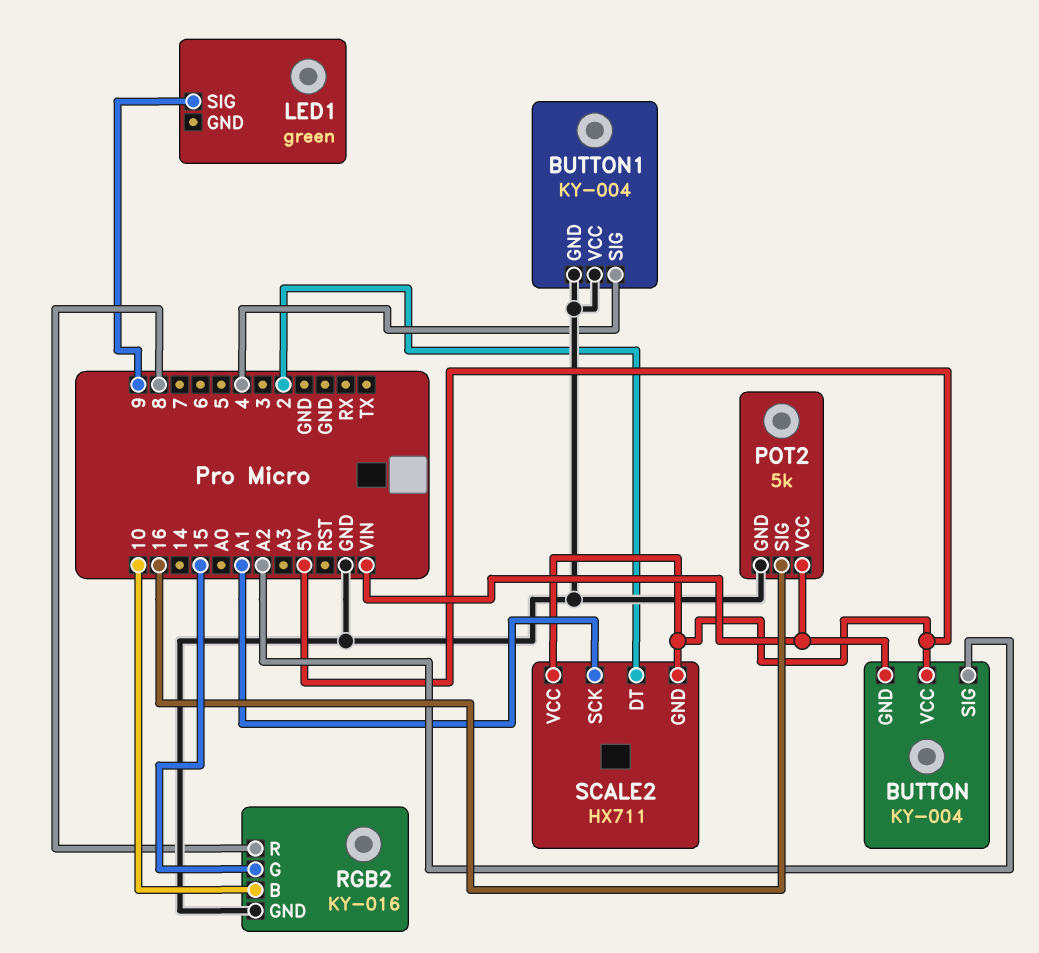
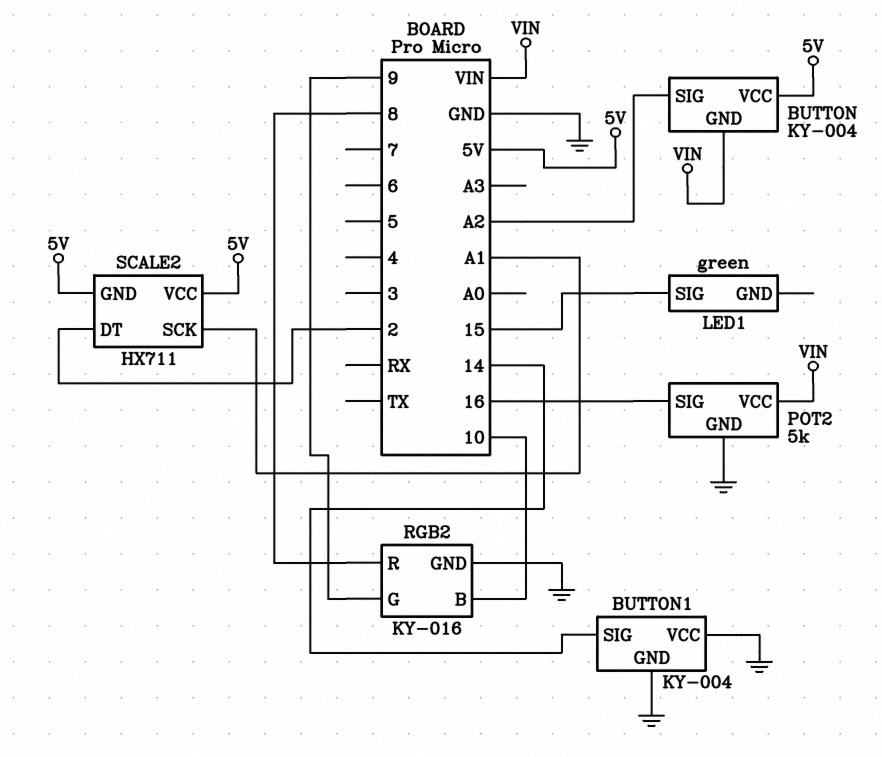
BUTTON1 pin SIG: 4 -> 14
LED1 pin SIG: 9 -> 15
RGB2 pin G: 15 -> 9

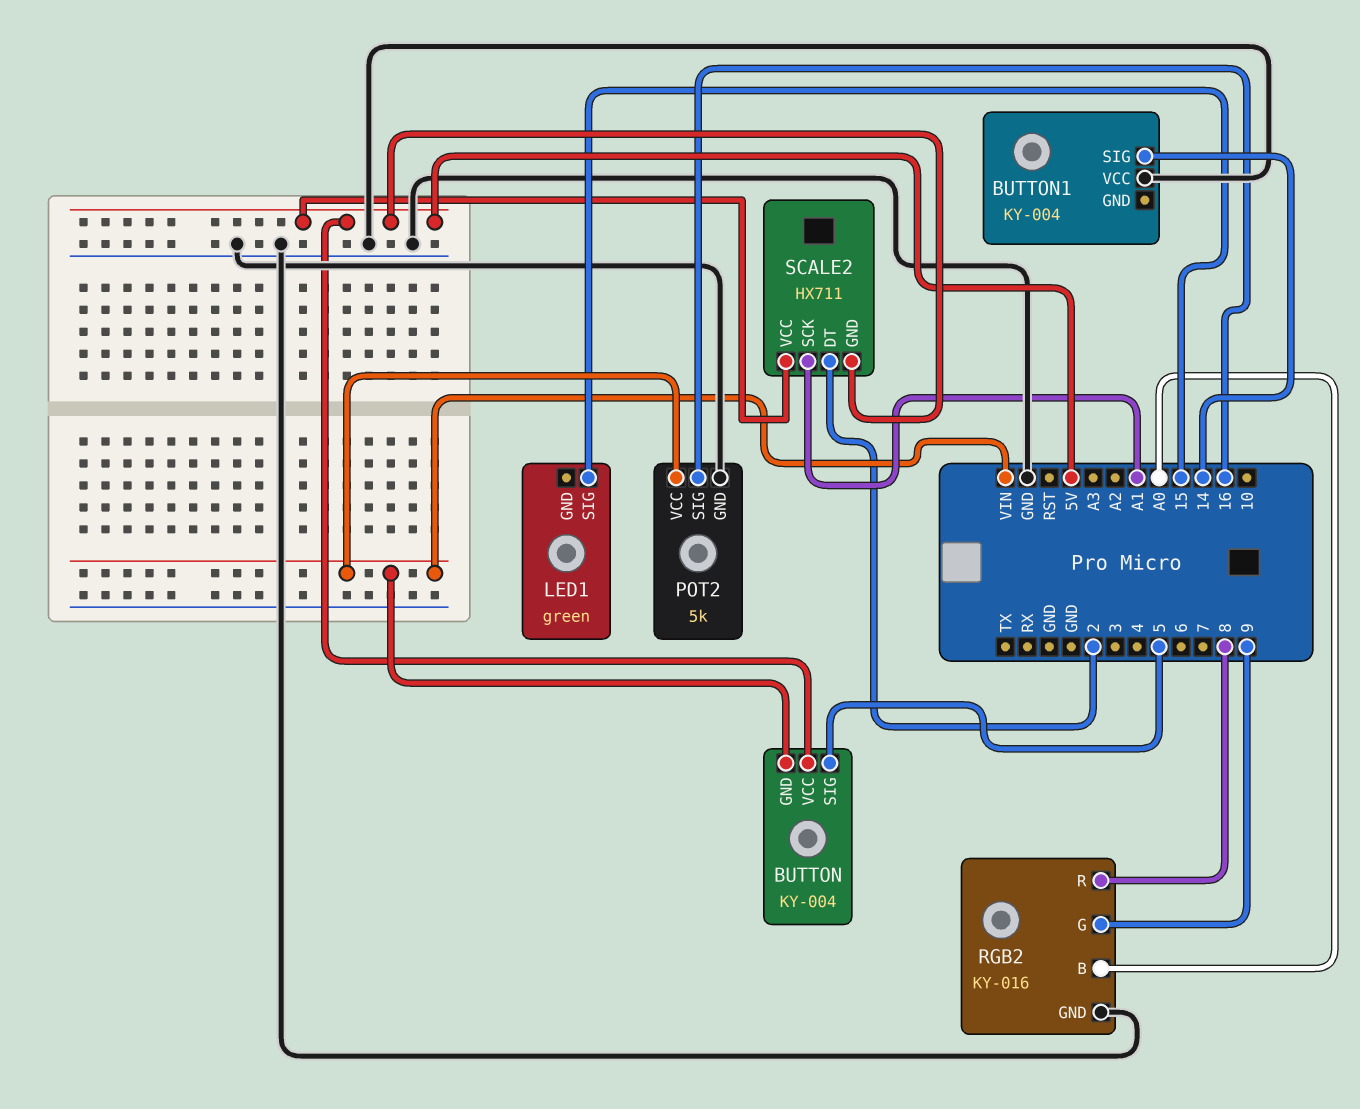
BUTTON pin SIG: A2 -> 5
BUTTON1 pin GND: GND -> none
RGB2 pin B: 10 -> A0

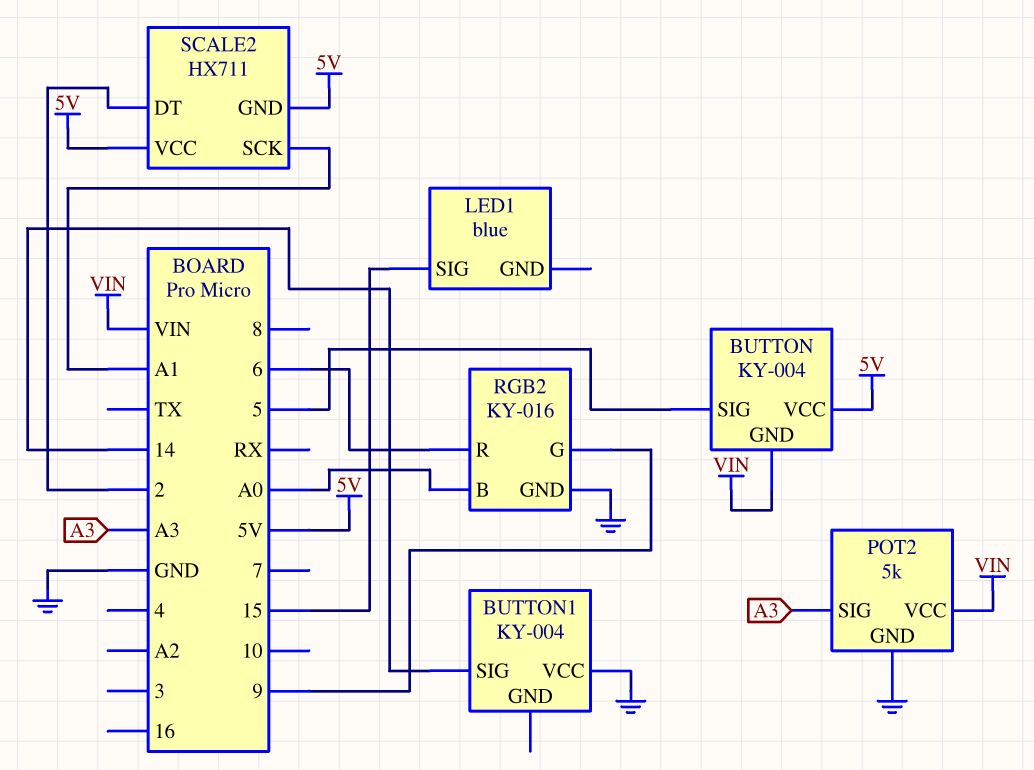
LED1: green -> blue
POT2 pin SIG: 16 -> A3
RGB2 pin R: 8 -> 6

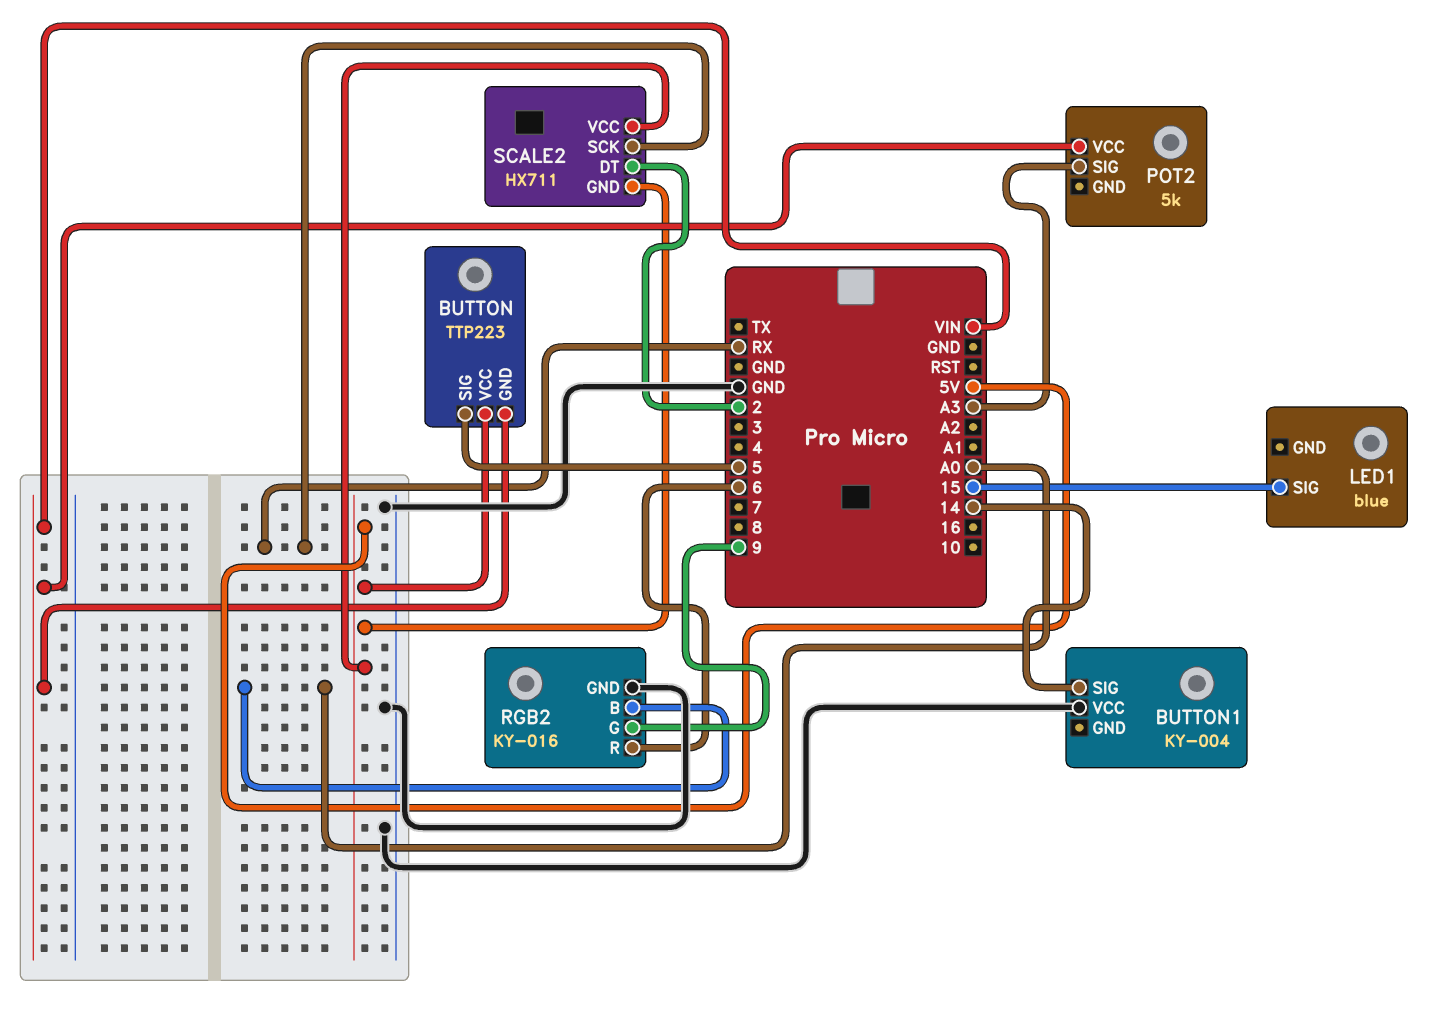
BUTTON: KY-004 -> TTP223
POT2 pin GND: GND -> none
SCALE2 pin SCK: A1 -> RX

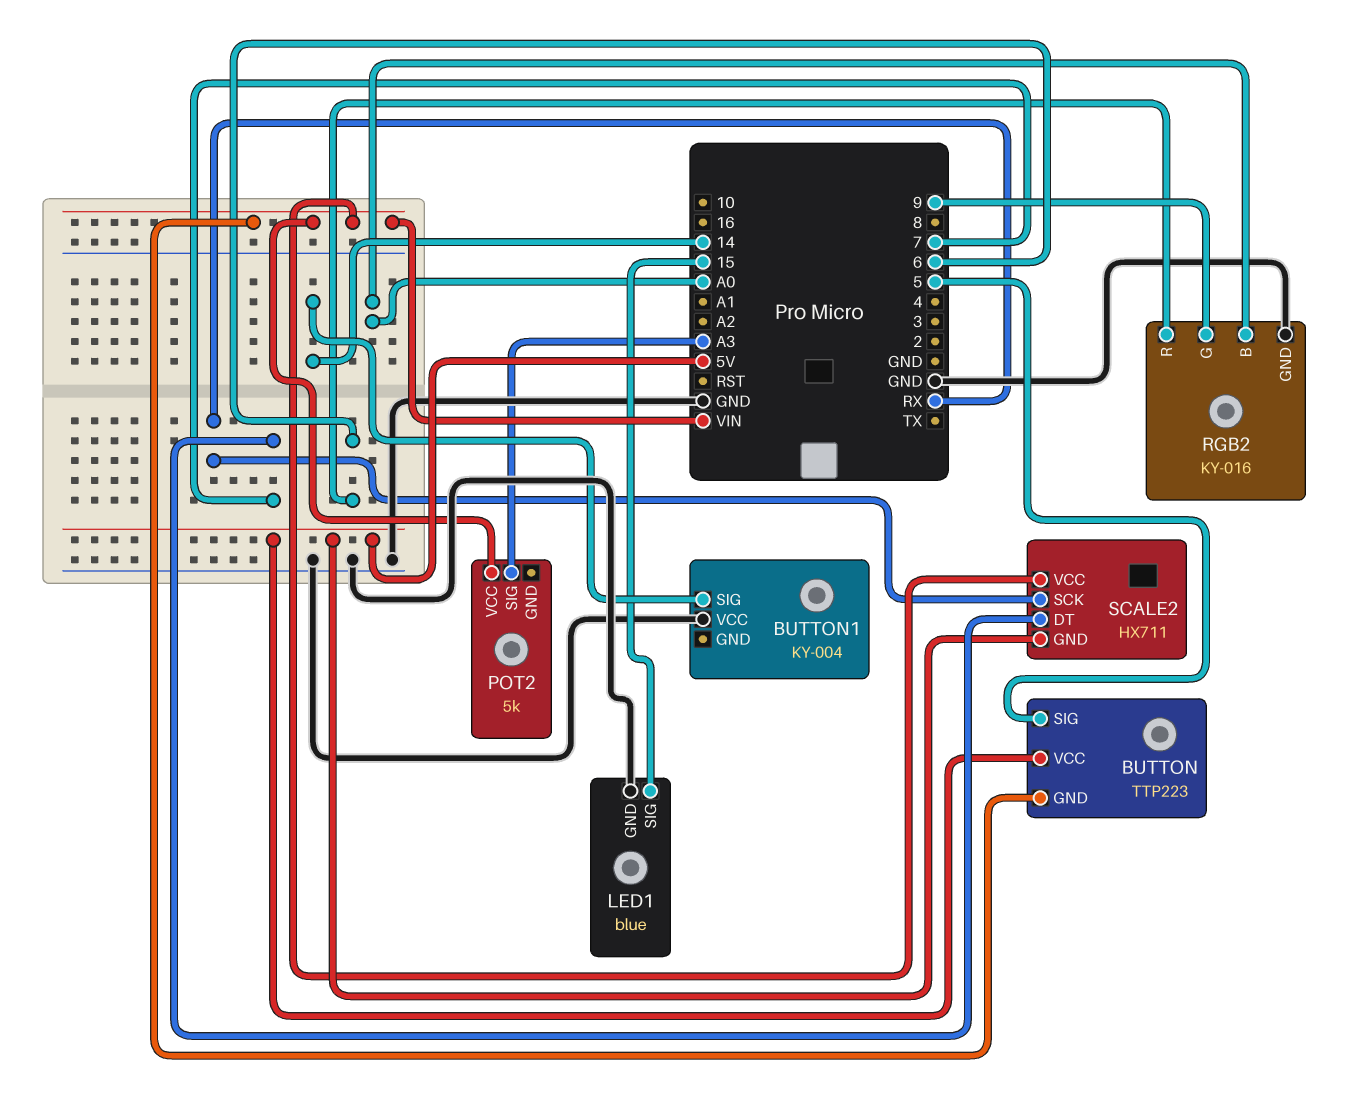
LED1 pin GND: none -> GND
SCALE2 pin DT: 2 -> 7
SCALE2 pin VCC: 5V -> VIN

